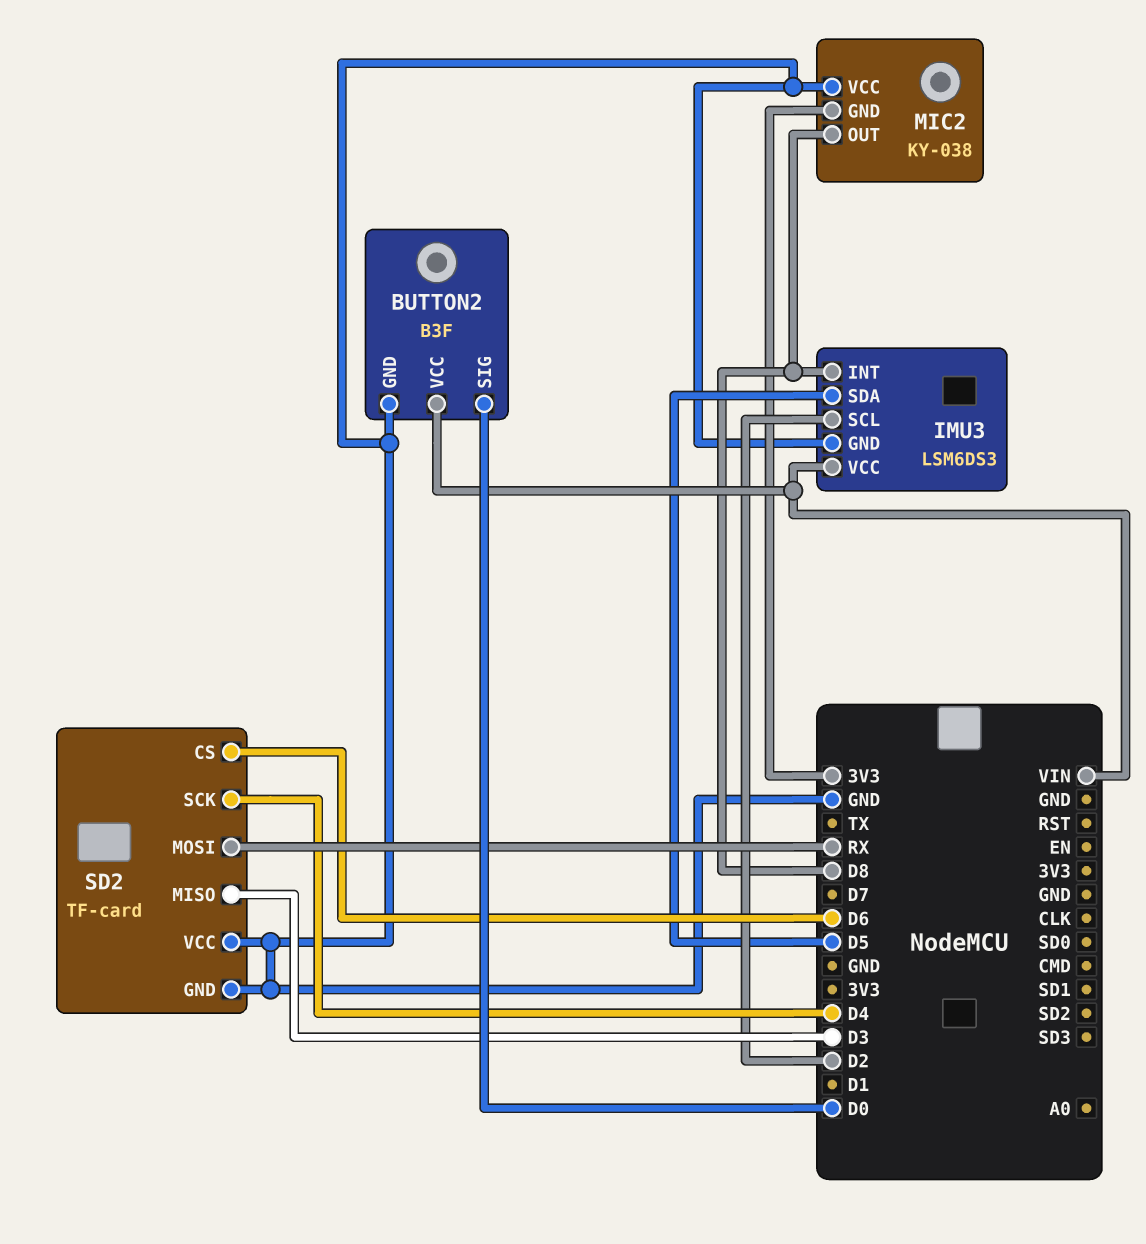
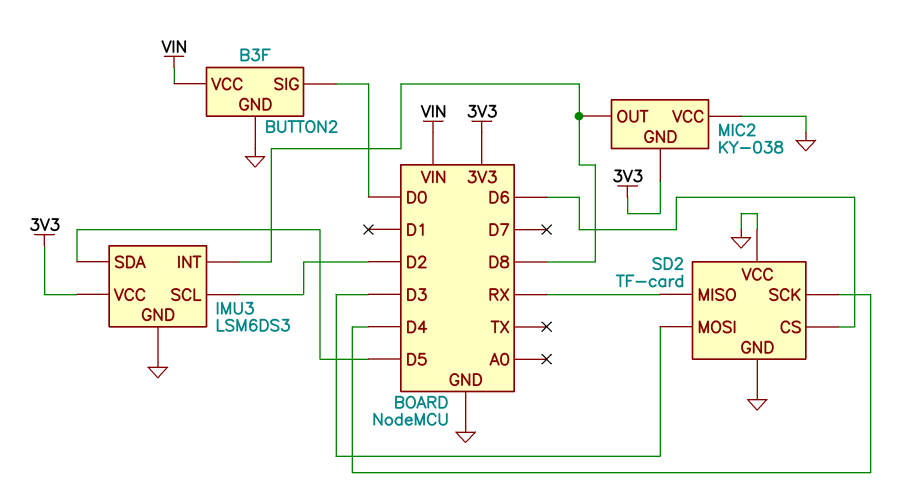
IMU3 pin VCC: VIN -> 3V3
SD2 pin MISO: D3 -> RX
SD2 pin MOSI: RX -> D3

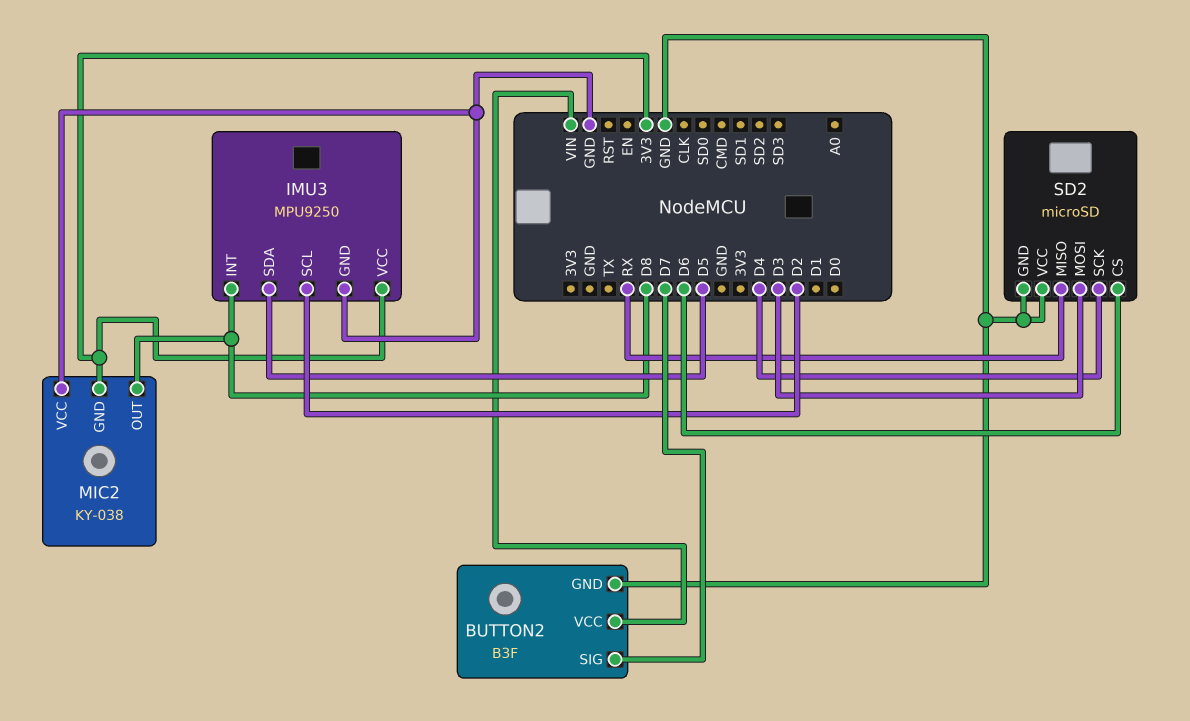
BUTTON2 pin SIG: D0 -> D7
IMU3: LSM6DS3 -> MPU9250
SD2: TF-card -> microSD

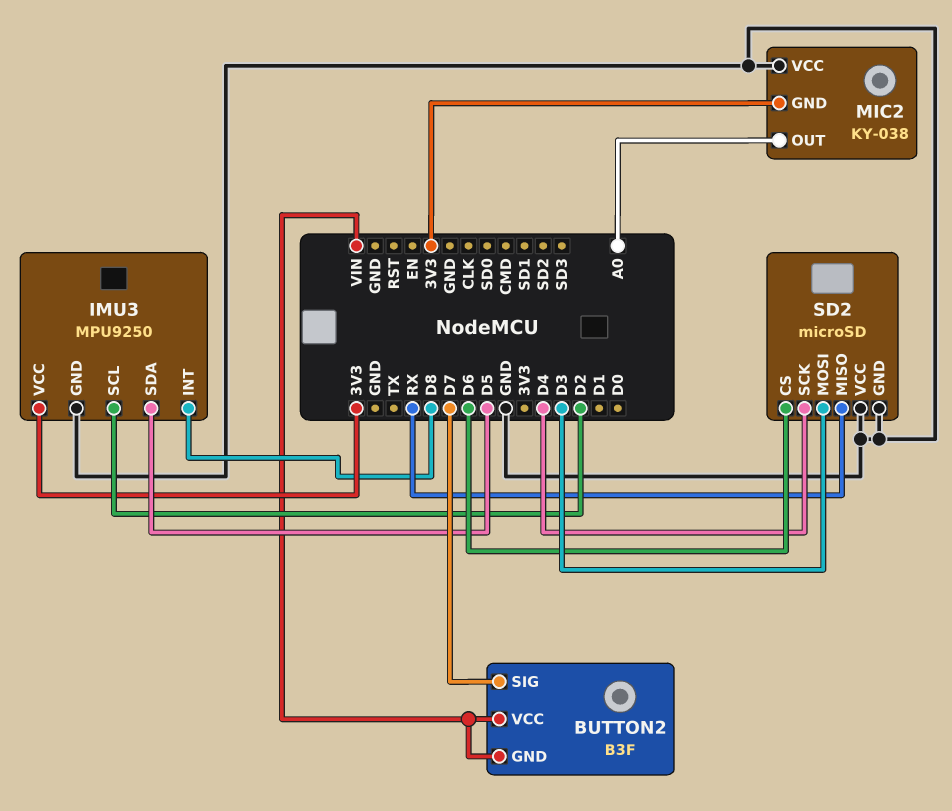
BUTTON2 pin GND: GND -> VIN
MIC2 pin OUT: D8 -> A0

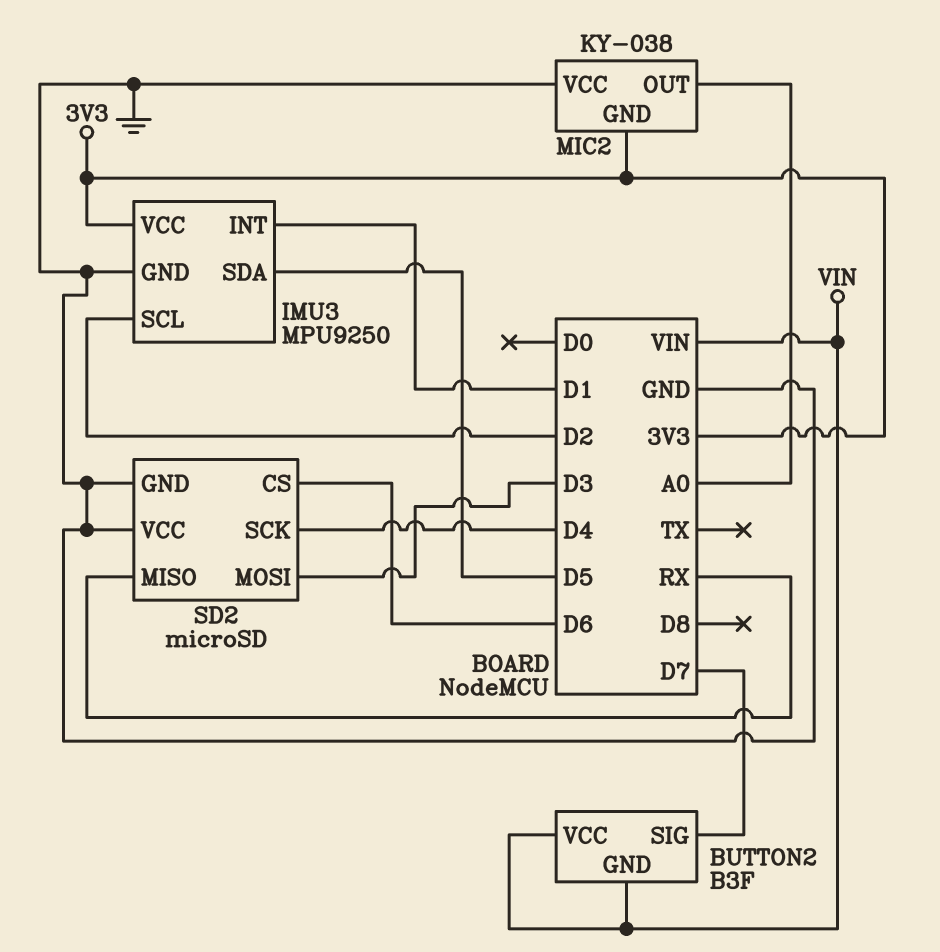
IMU3 pin INT: D8 -> D1

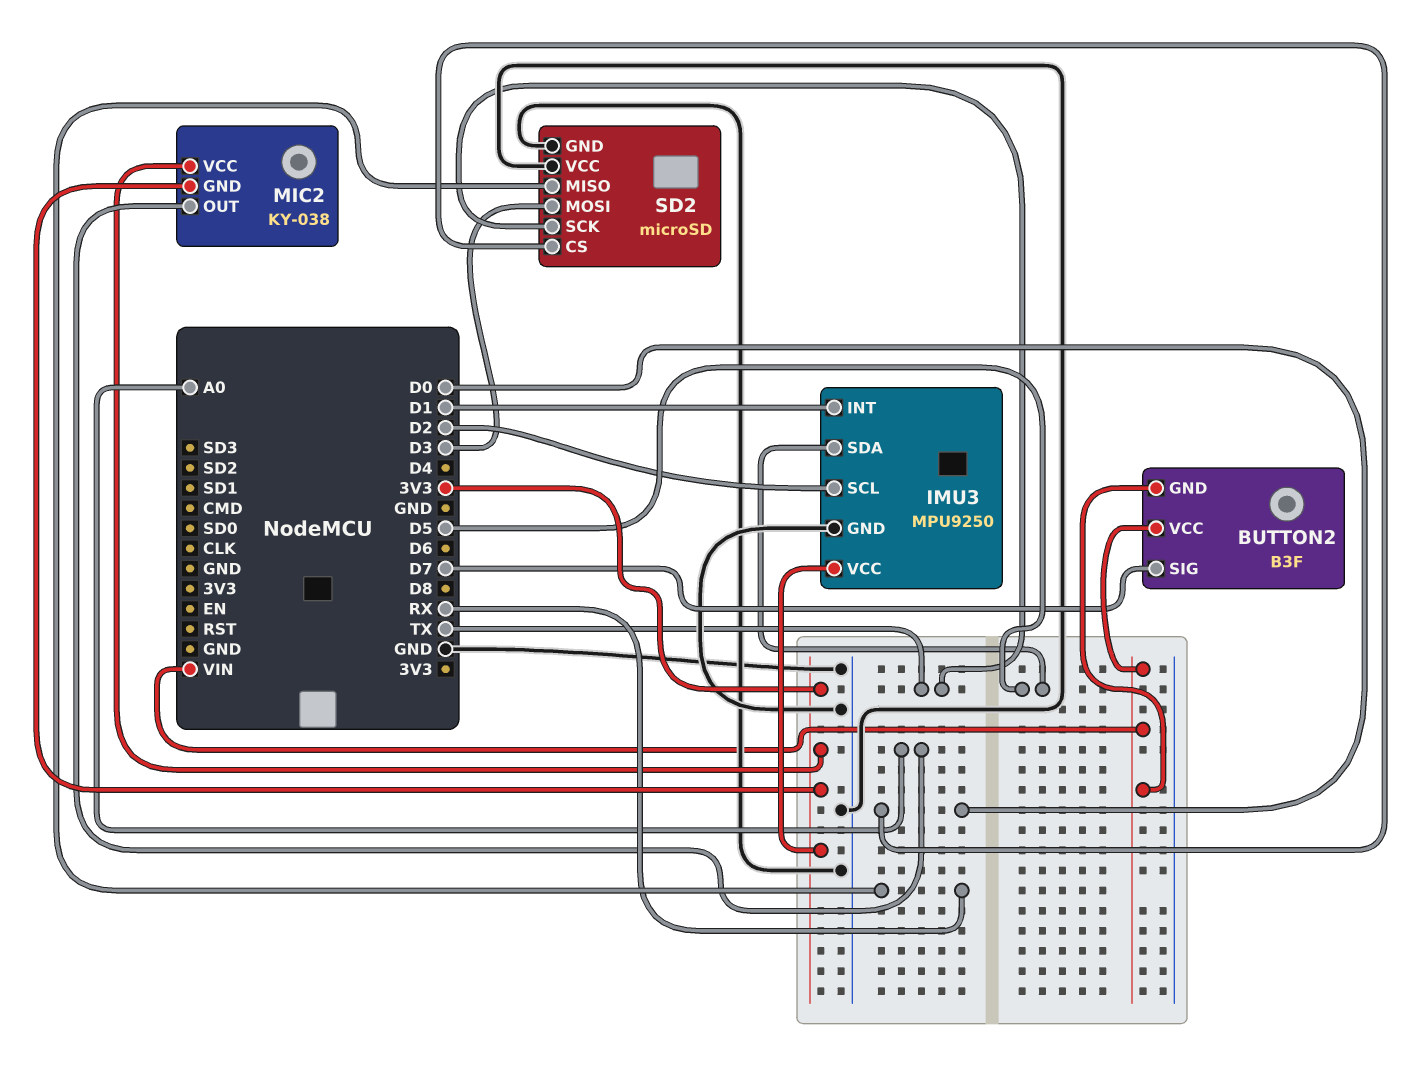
MIC2 pin VCC: GND -> 3V3
SD2 pin CS: D6 -> D0
SD2 pin SCK: D4 -> TX

